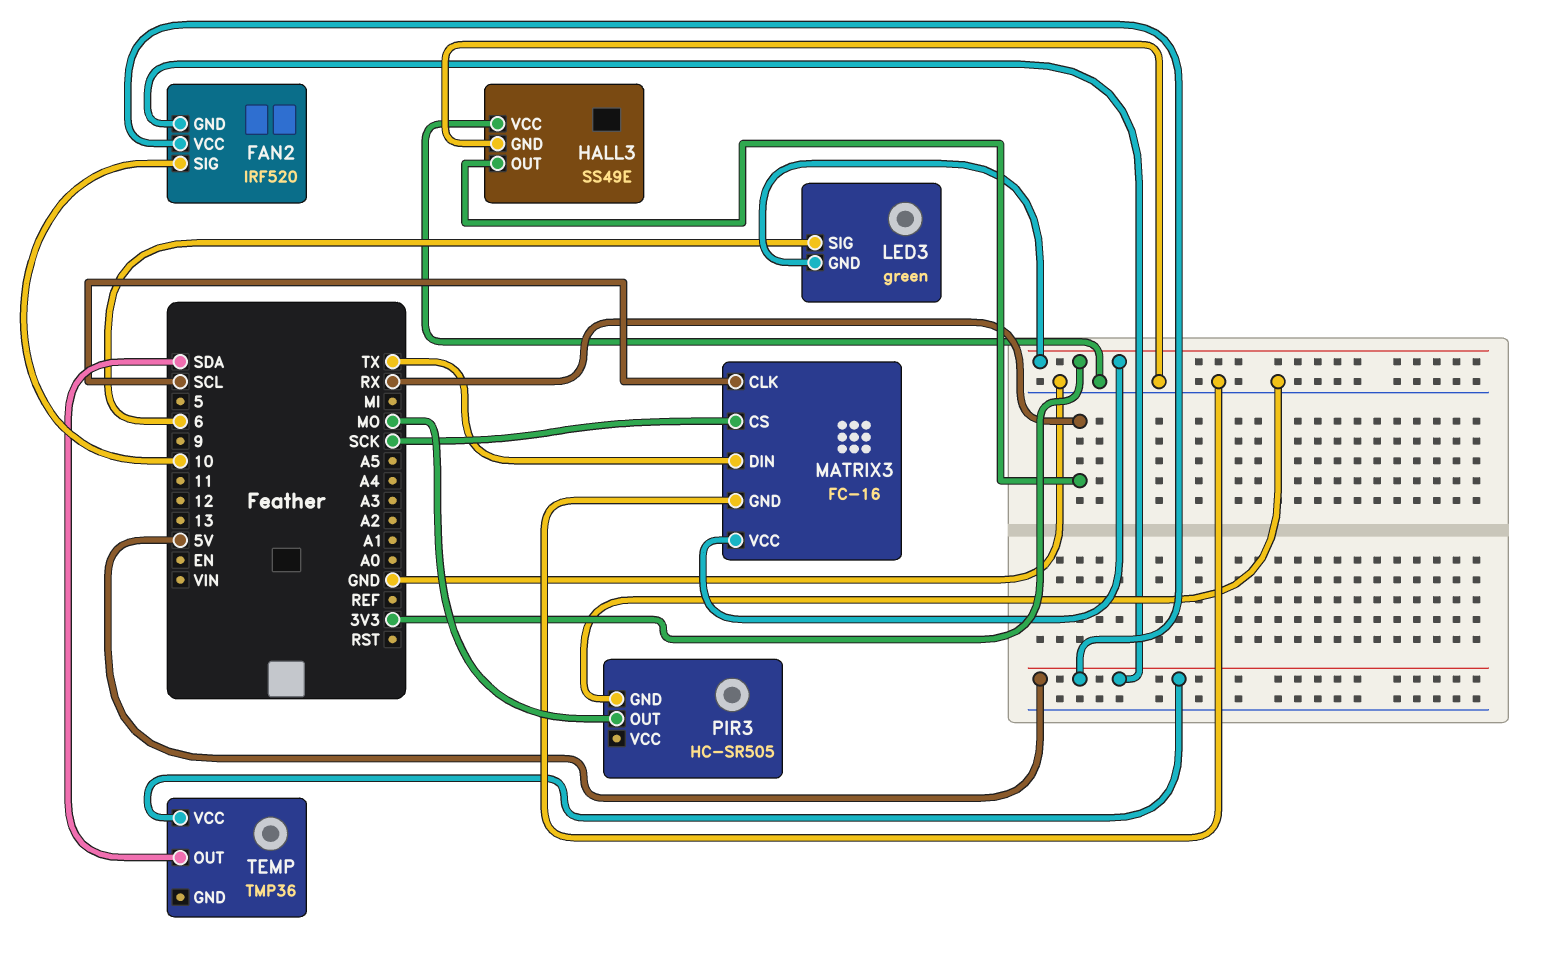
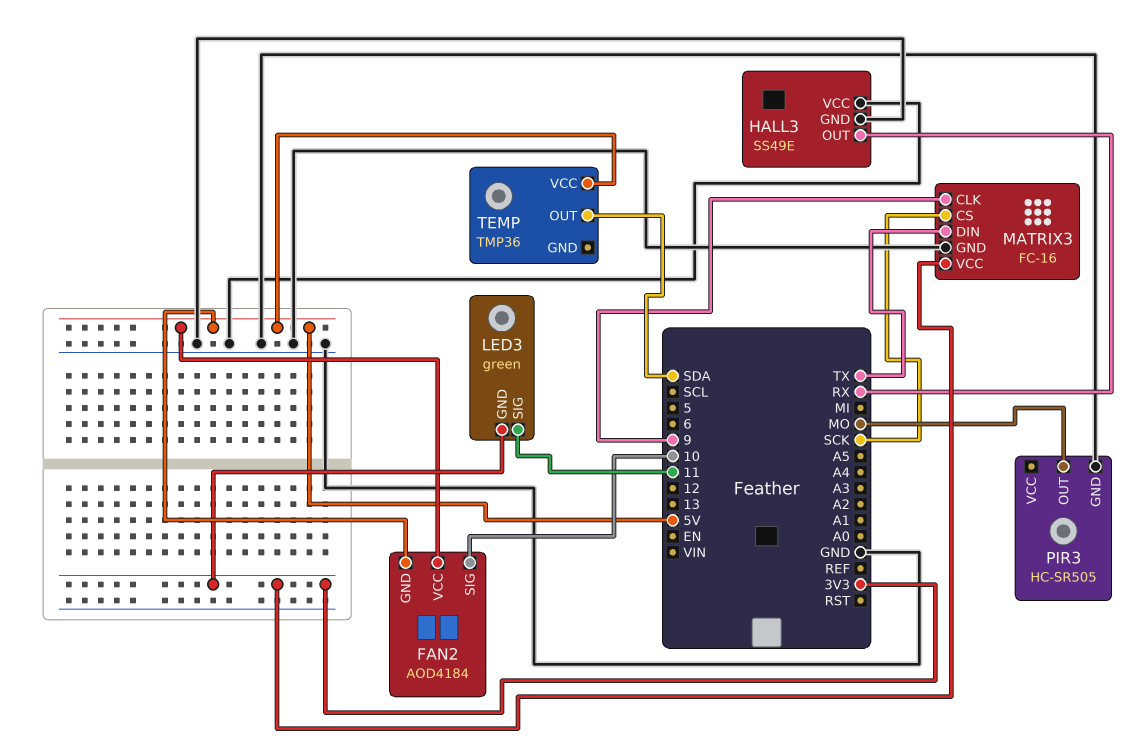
FAN2: IRF520 -> AOD4184
LED3 pin SIG: 6 -> 11
MATRIX3 pin CLK: SCL -> 9

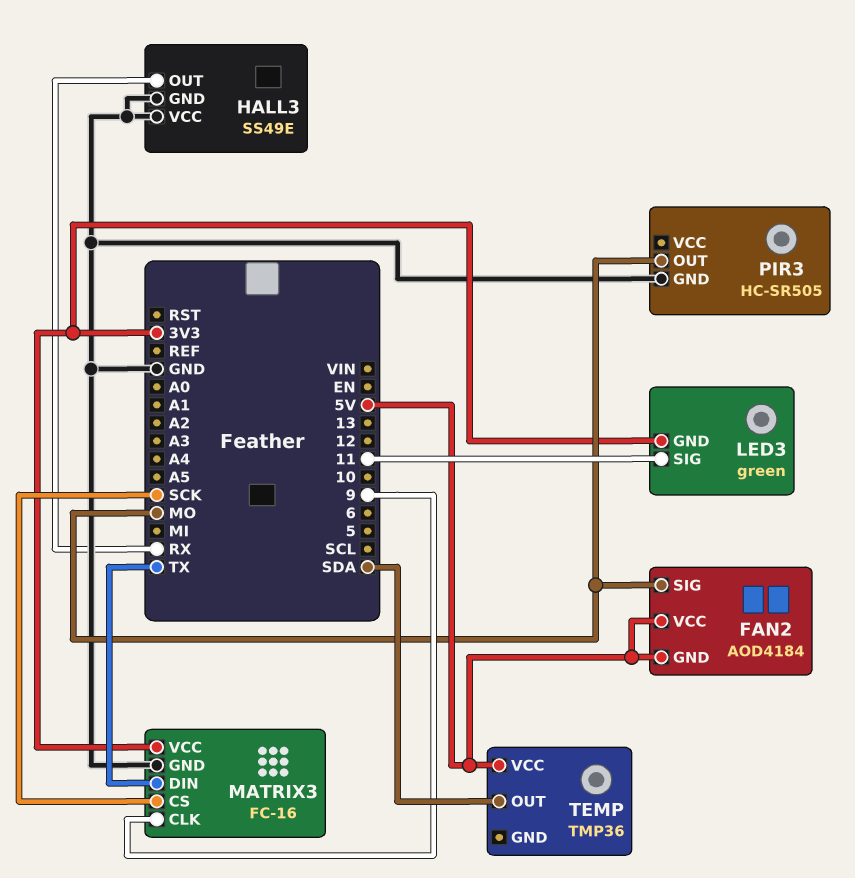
FAN2 pin SIG: 10 -> MO

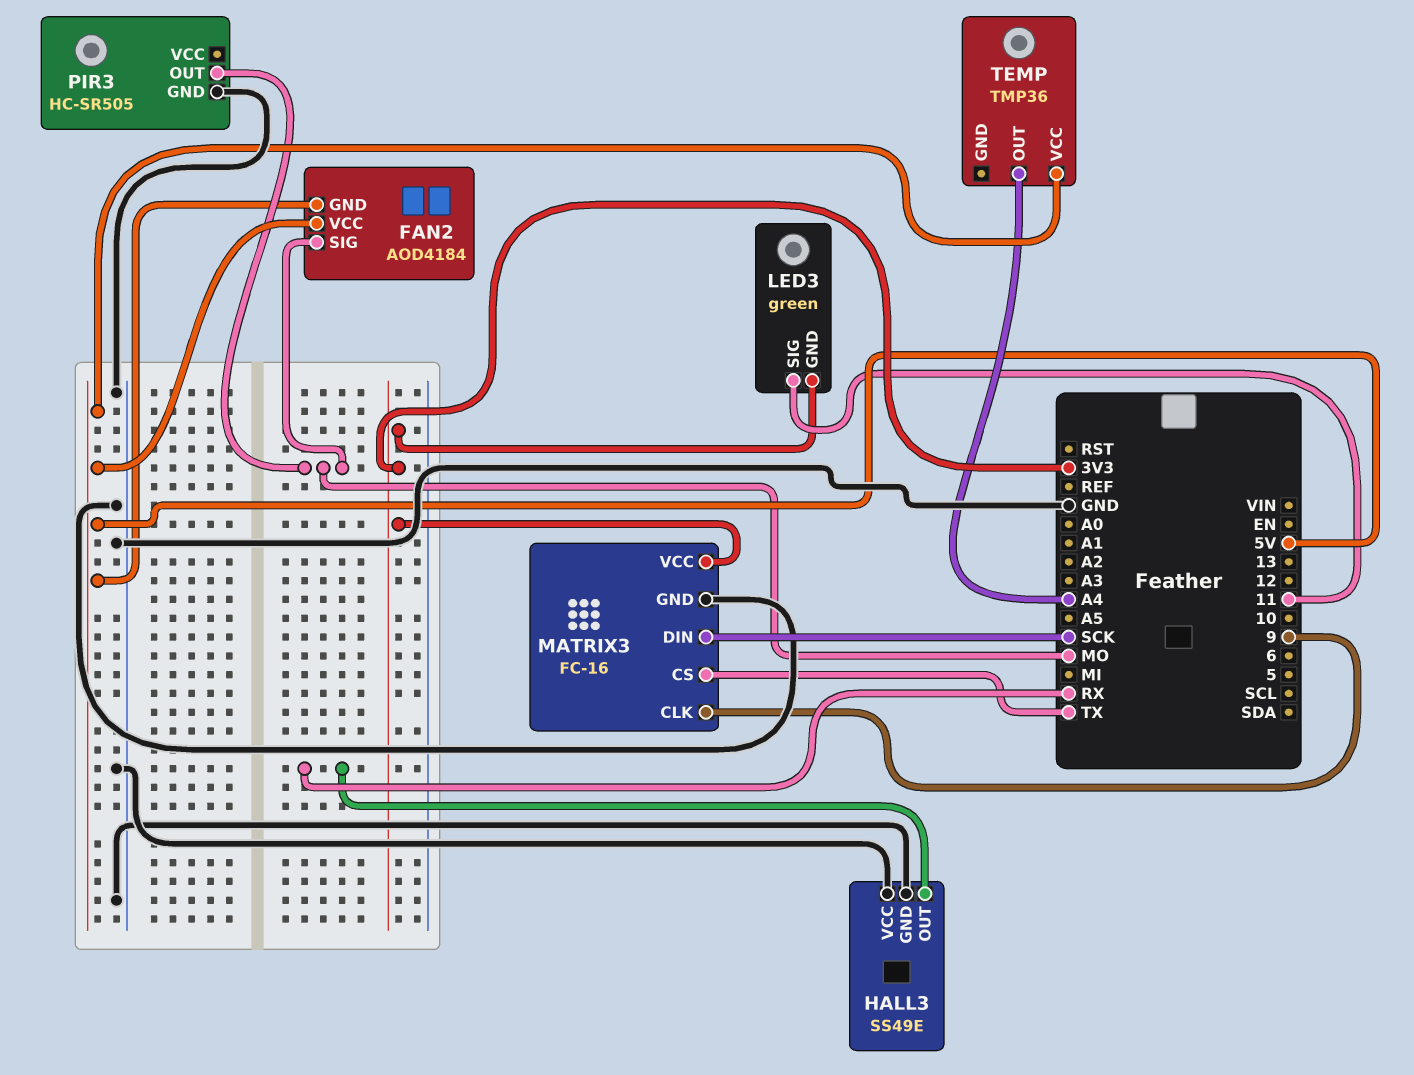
MATRIX3 pin CS: SCK -> TX
MATRIX3 pin DIN: TX -> SCK
TEMP pin OUT: SDA -> A4

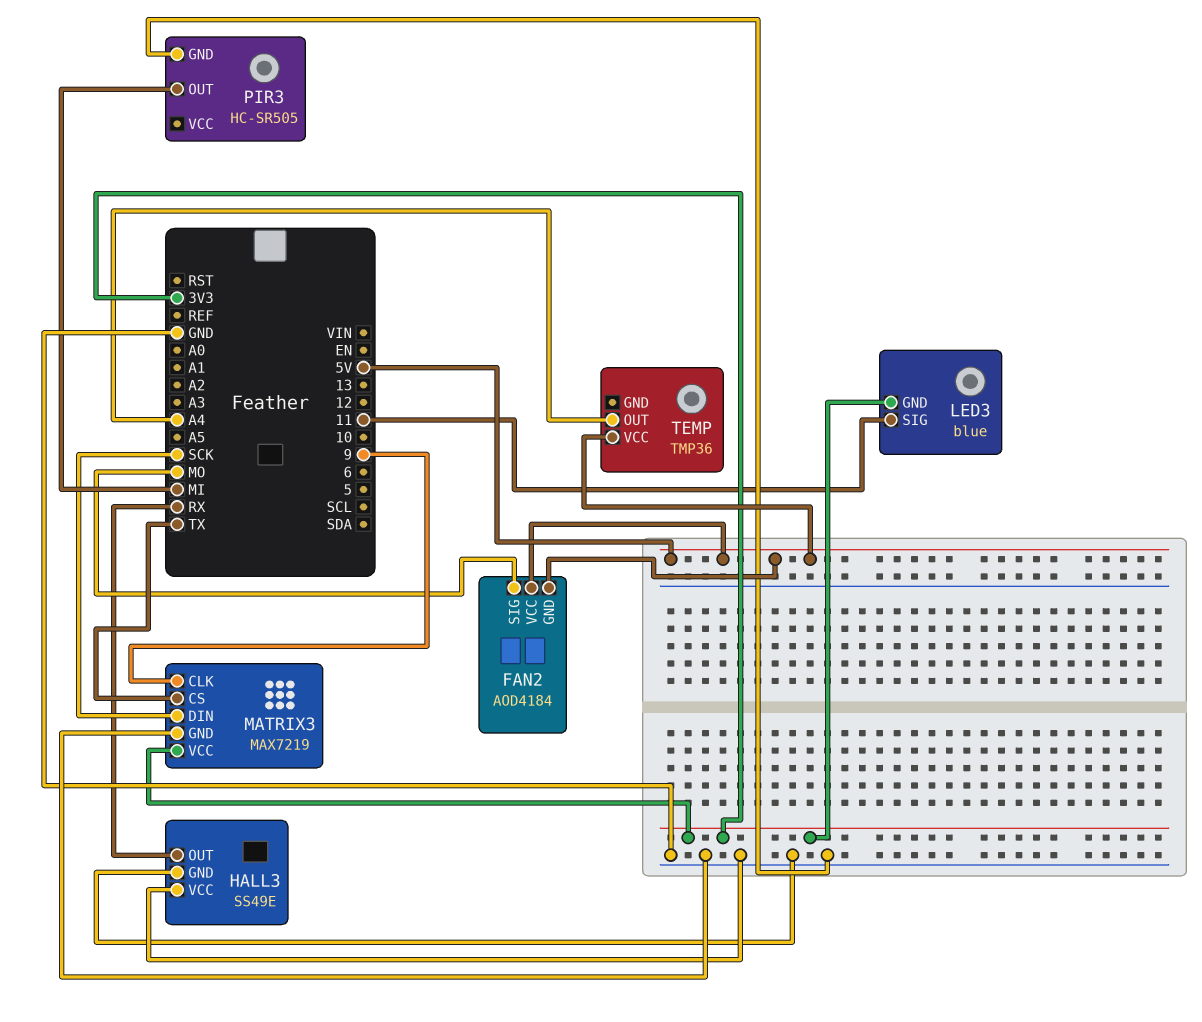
LED3: green -> blue
MATRIX3: FC-16 -> MAX7219
PIR3 pin OUT: MO -> MI

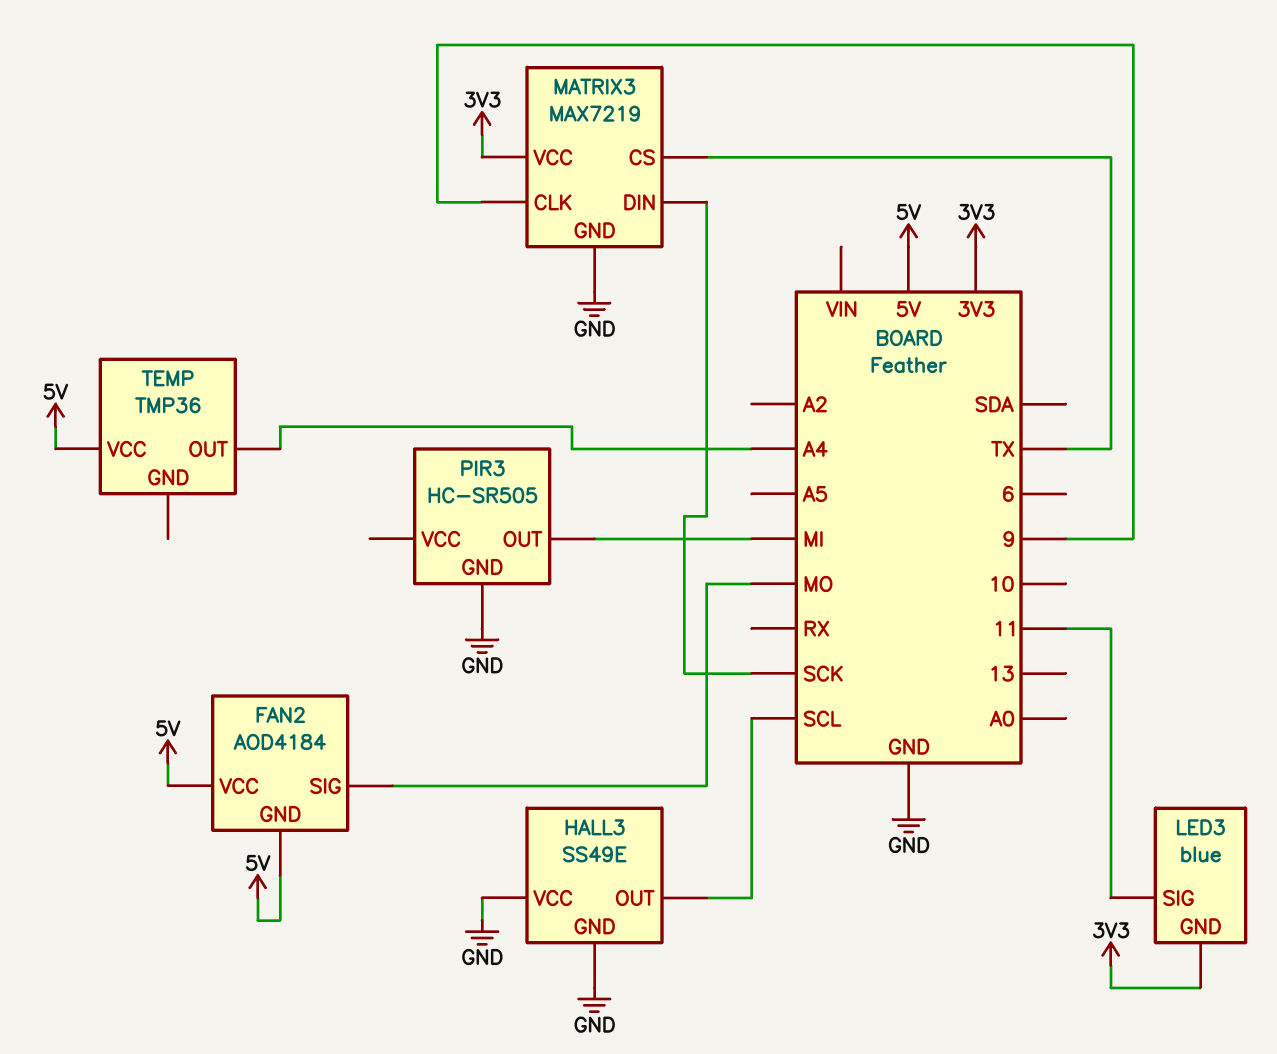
HALL3 pin OUT: RX -> SCL

